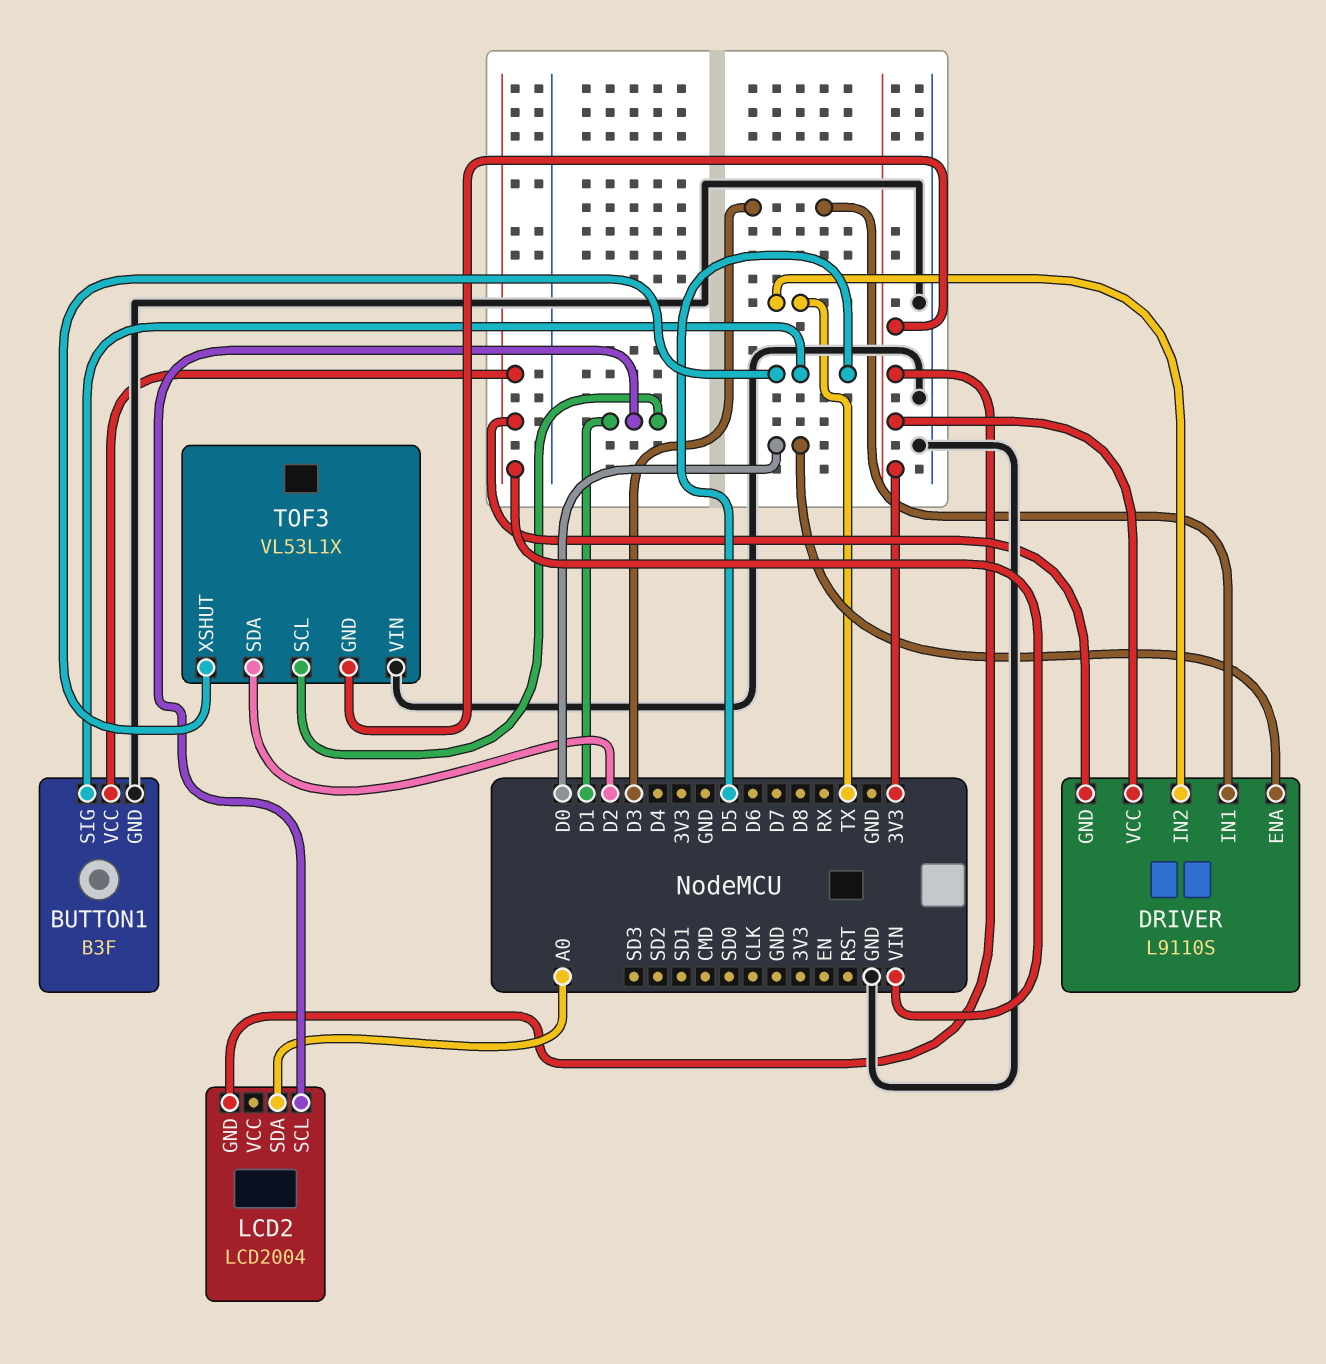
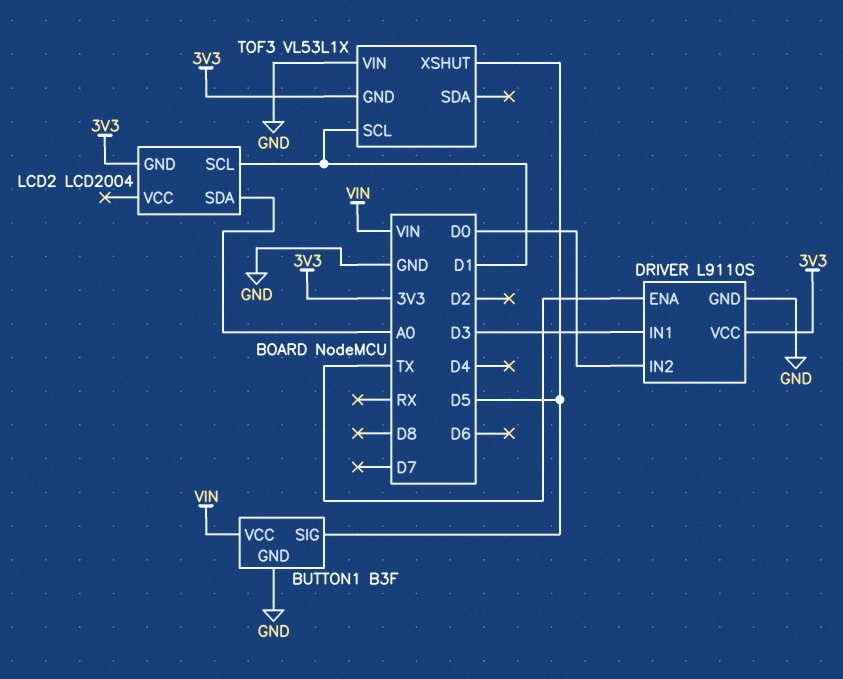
DRIVER pin ENA: D0 -> TX
DRIVER pin GND: VIN -> GND
DRIVER pin IN2: TX -> D0
TOF3 pin SDA: D2 -> none

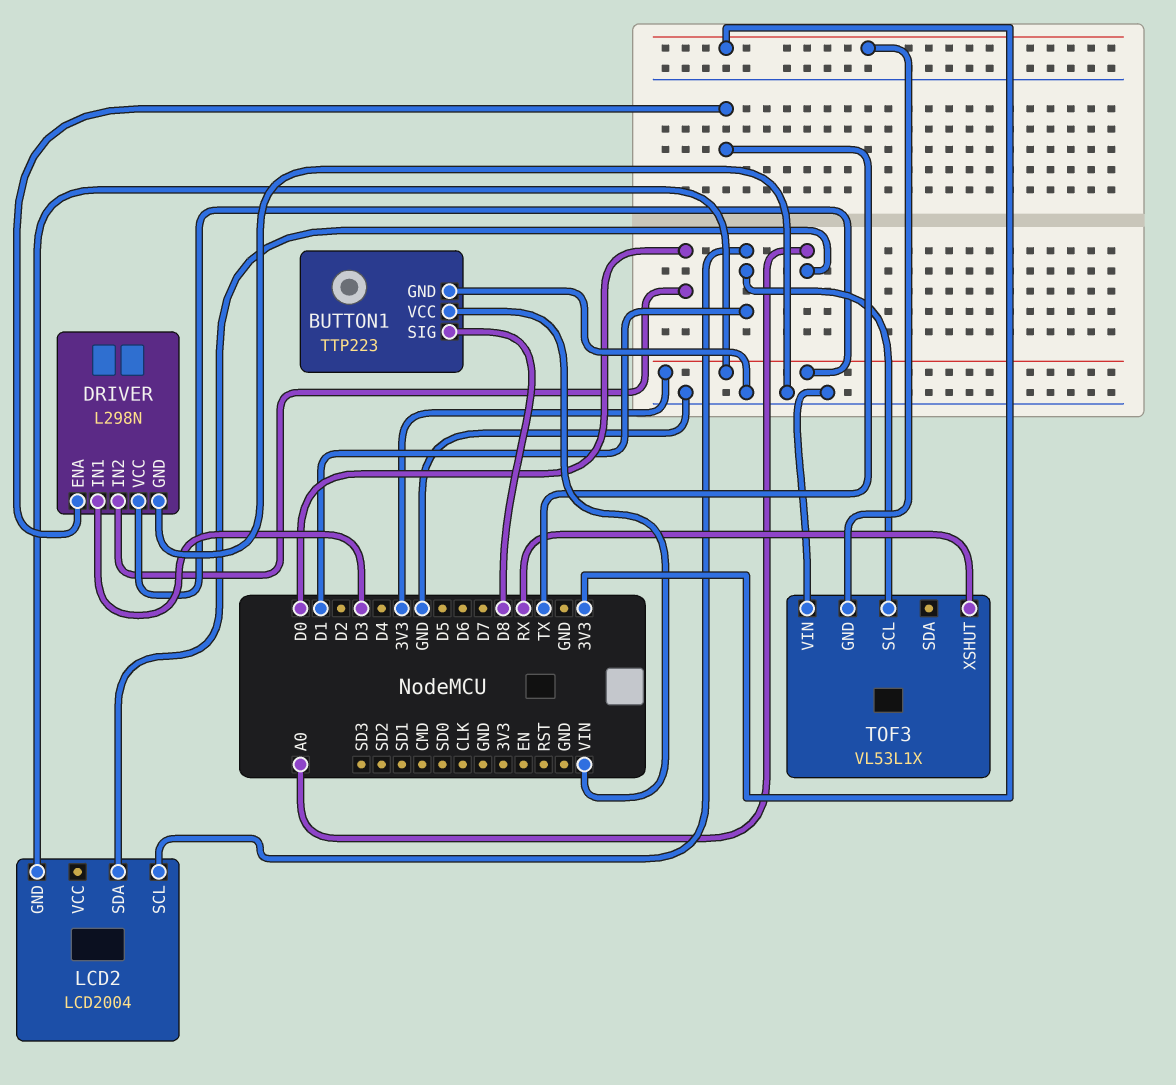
BUTTON1: B3F -> TTP223
BUTTON1 pin SIG: D5 -> D8
DRIVER: L9110S -> L298N
TOF3 pin XSHUT: D5 -> RX

